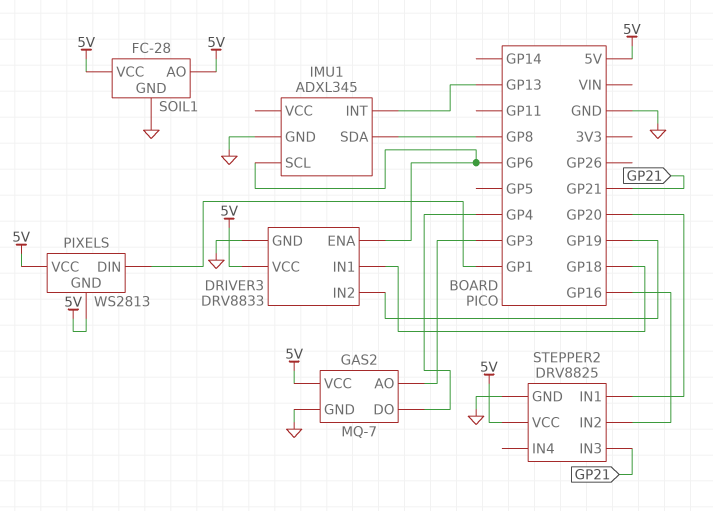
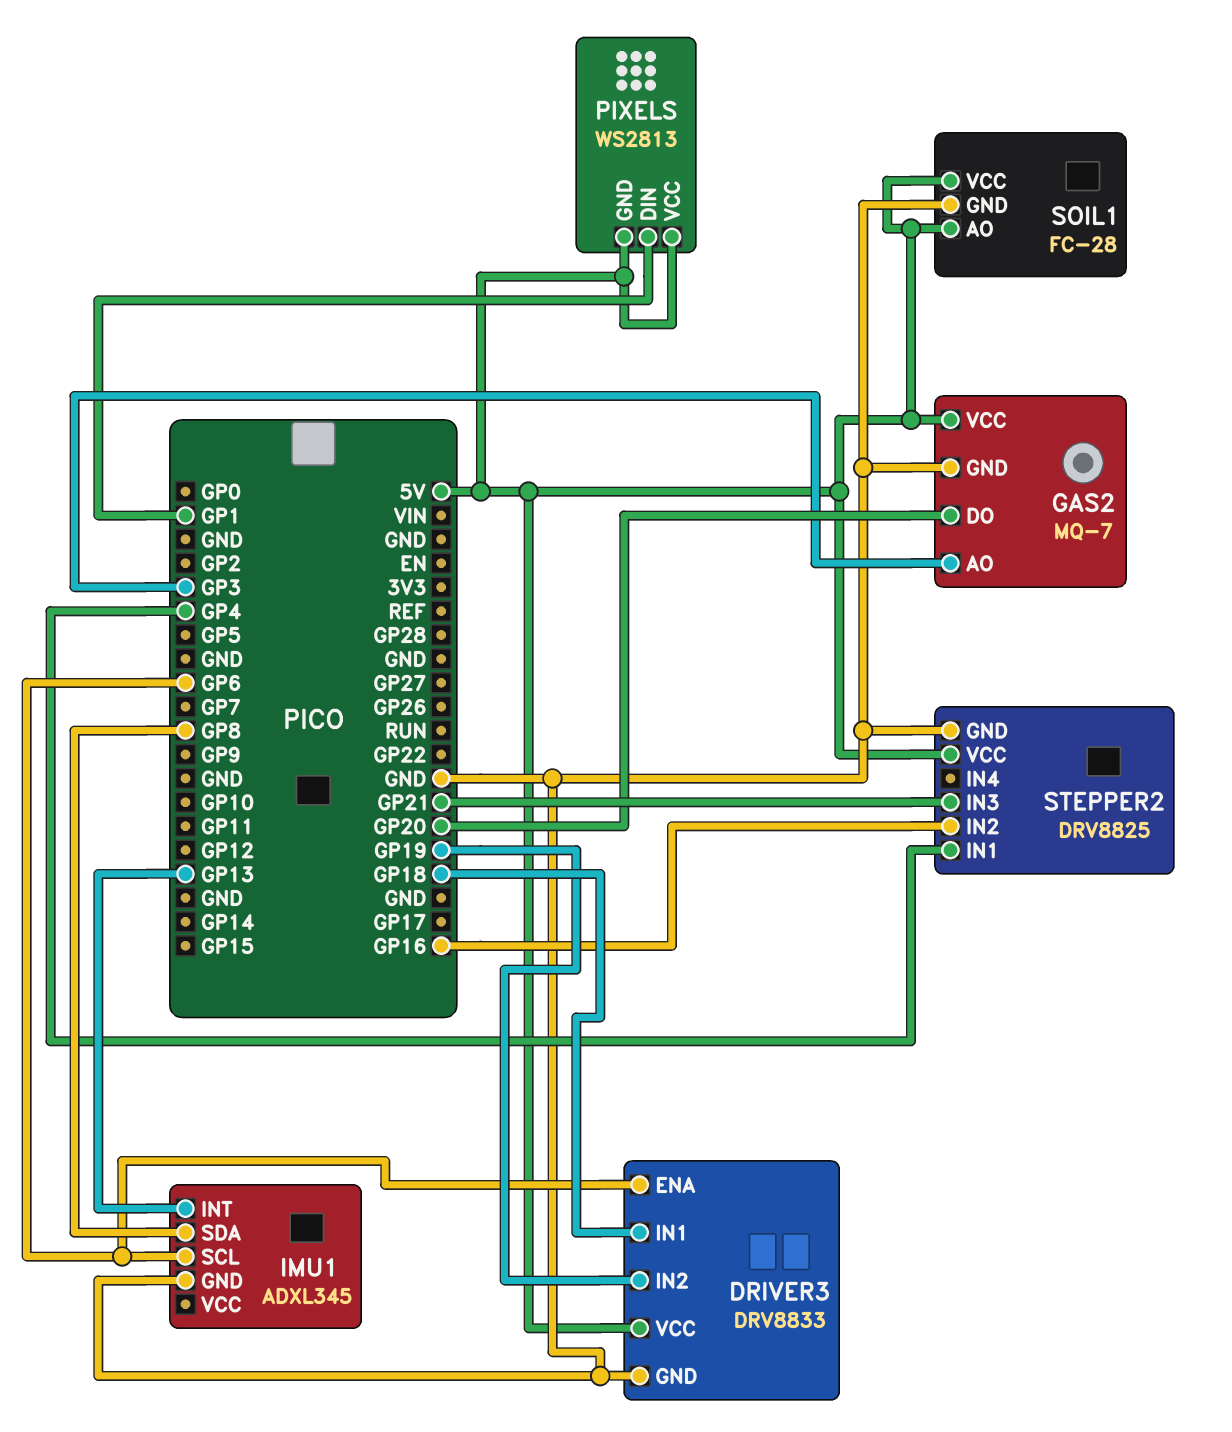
GAS2 pin DO: GP4 -> GP20
STEPPER2 pin IN1: GP20 -> GP4

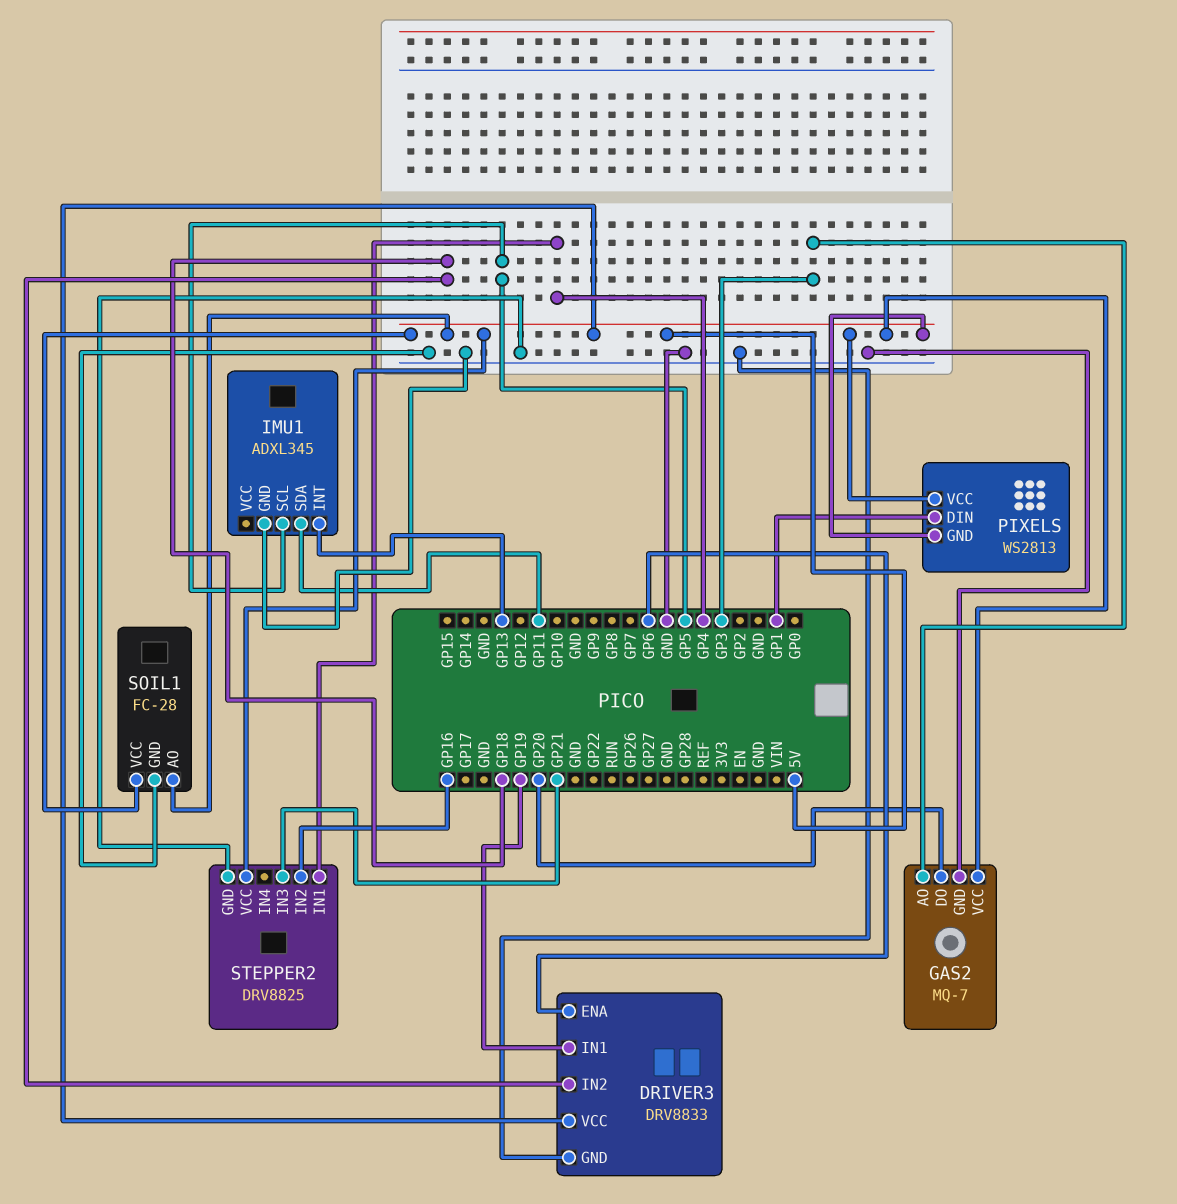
DRIVER3 pin IN1: GP18 -> GP19
DRIVER3 pin IN2: GP19 -> GP18
IMU1 pin SCL: GP6 -> GP5
IMU1 pin SDA: GP8 -> GP11

